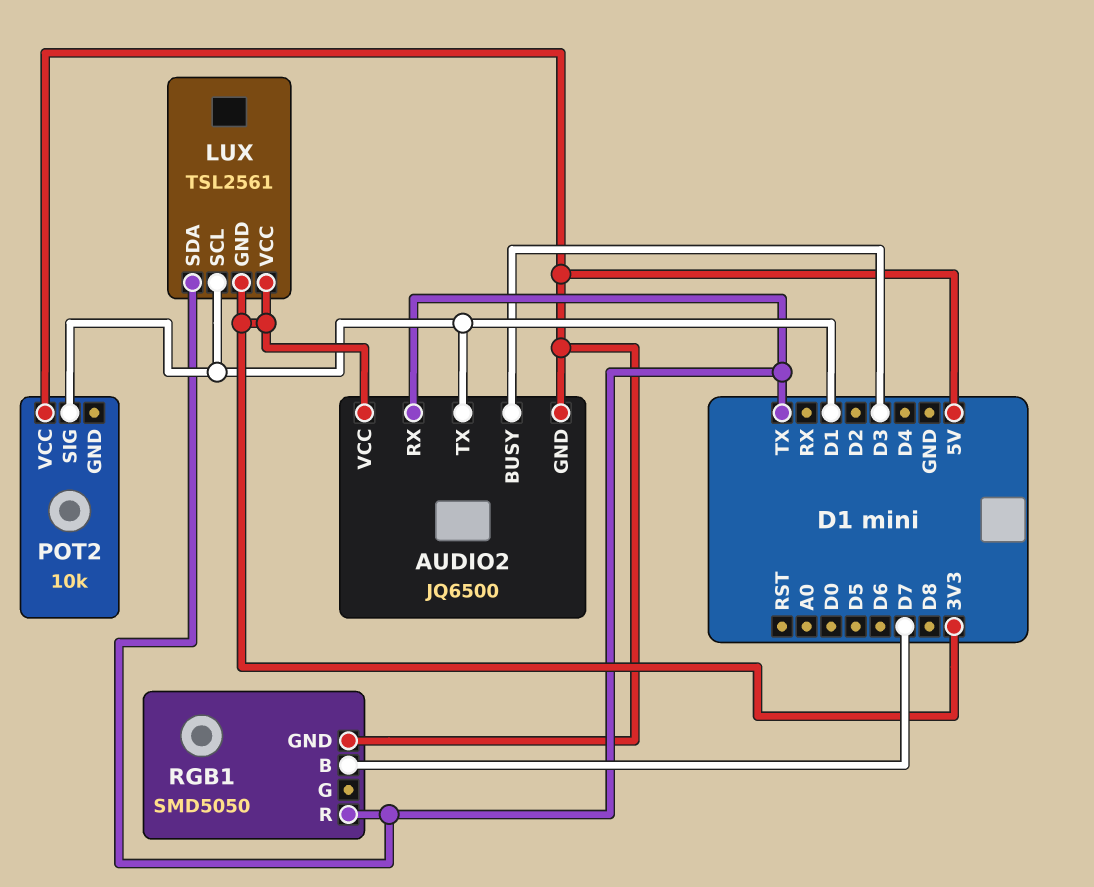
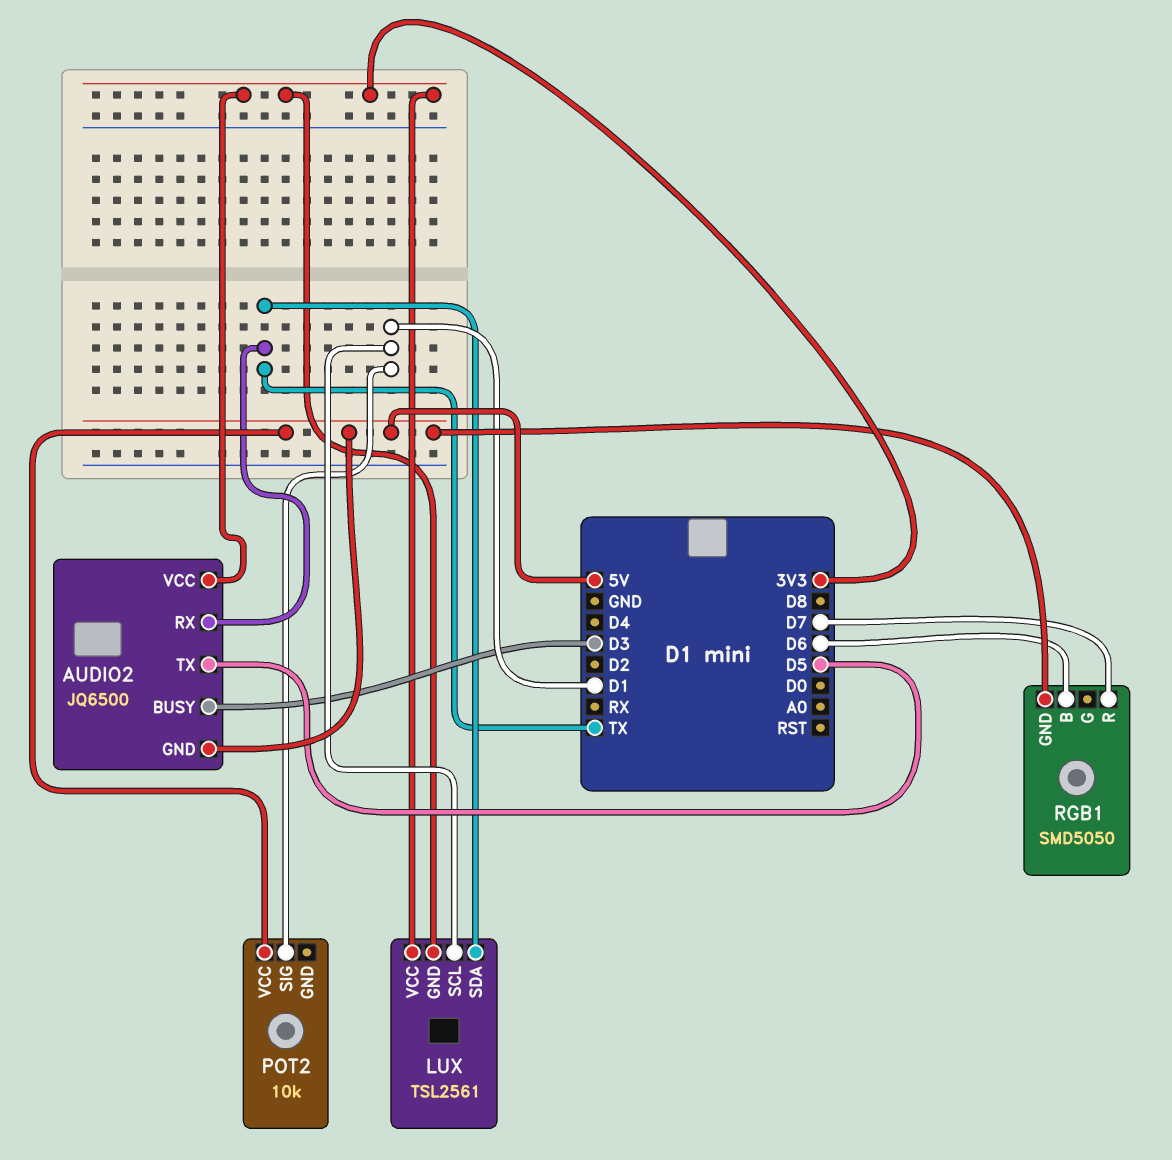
AUDIO2 pin TX: D1 -> D5
RGB1 pin B: D7 -> D6
RGB1 pin R: TX -> D7

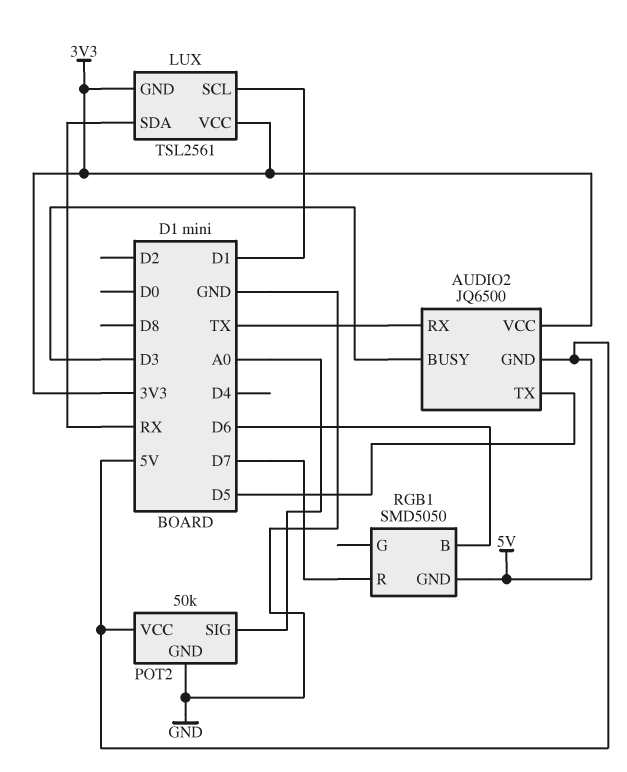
LUX pin SDA: TX -> RX
POT2: 10k -> 50k
POT2 pin GND: none -> GND
POT2 pin SIG: D1 -> A0

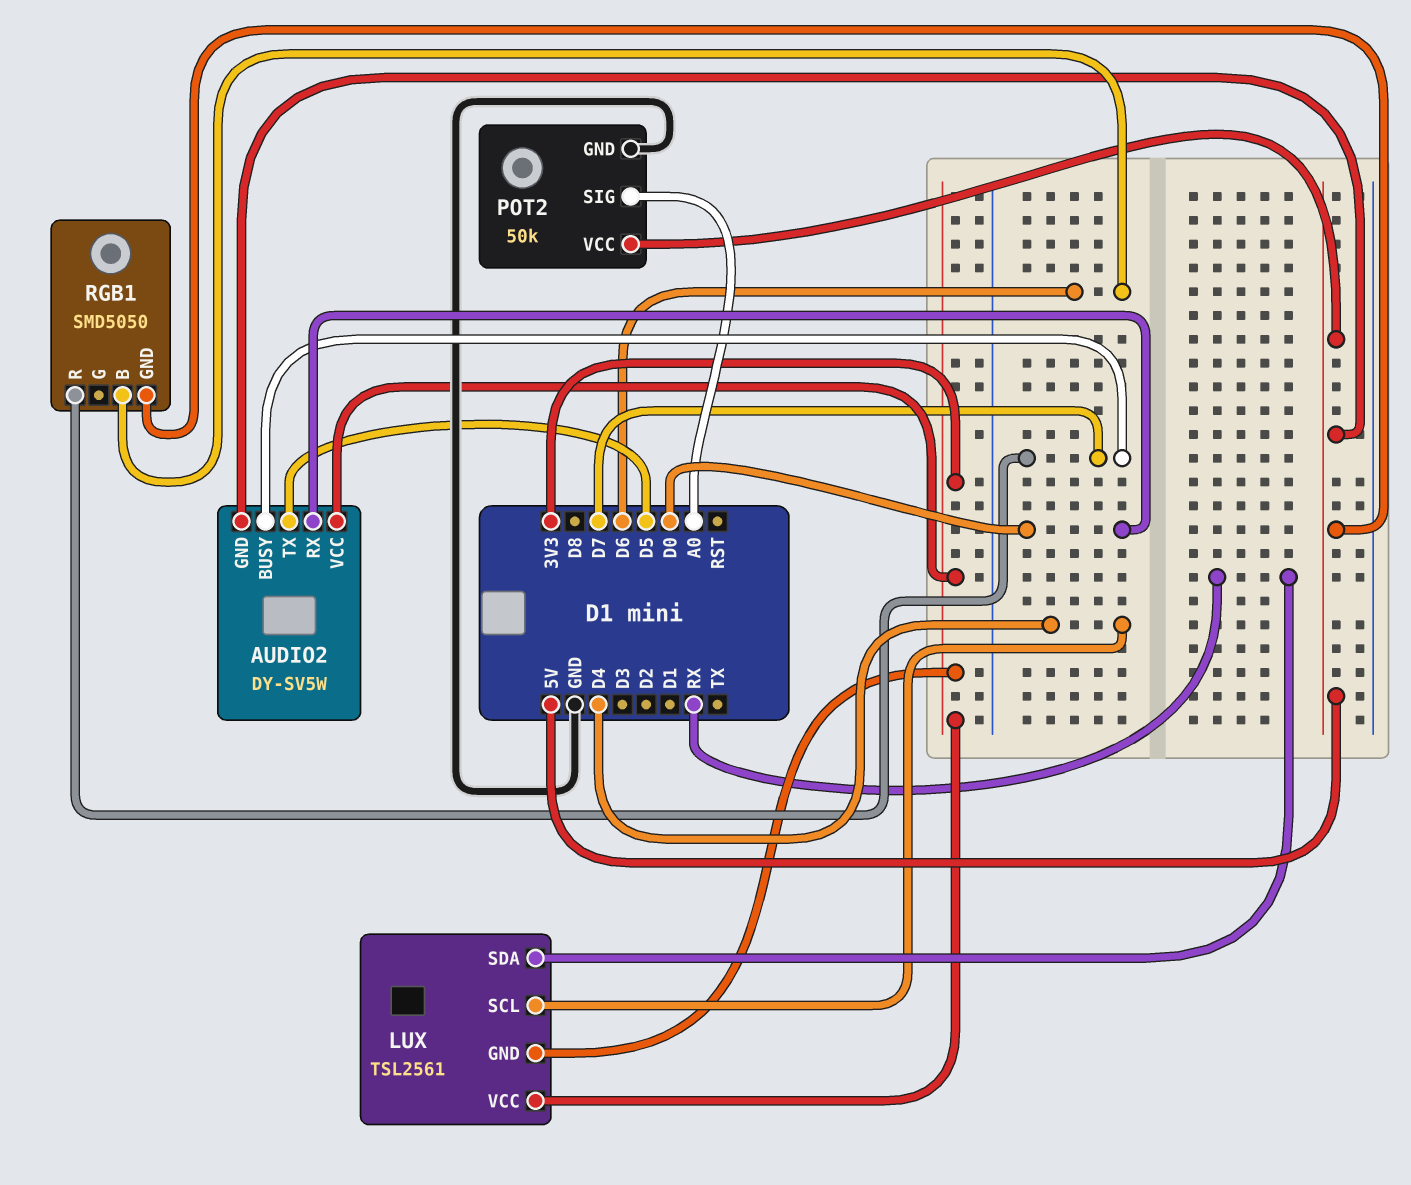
AUDIO2: JQ6500 -> DY-SV5W
AUDIO2 pin BUSY: D3 -> D7
AUDIO2 pin RX: TX -> D0
LUX pin SCL: D1 -> D4

